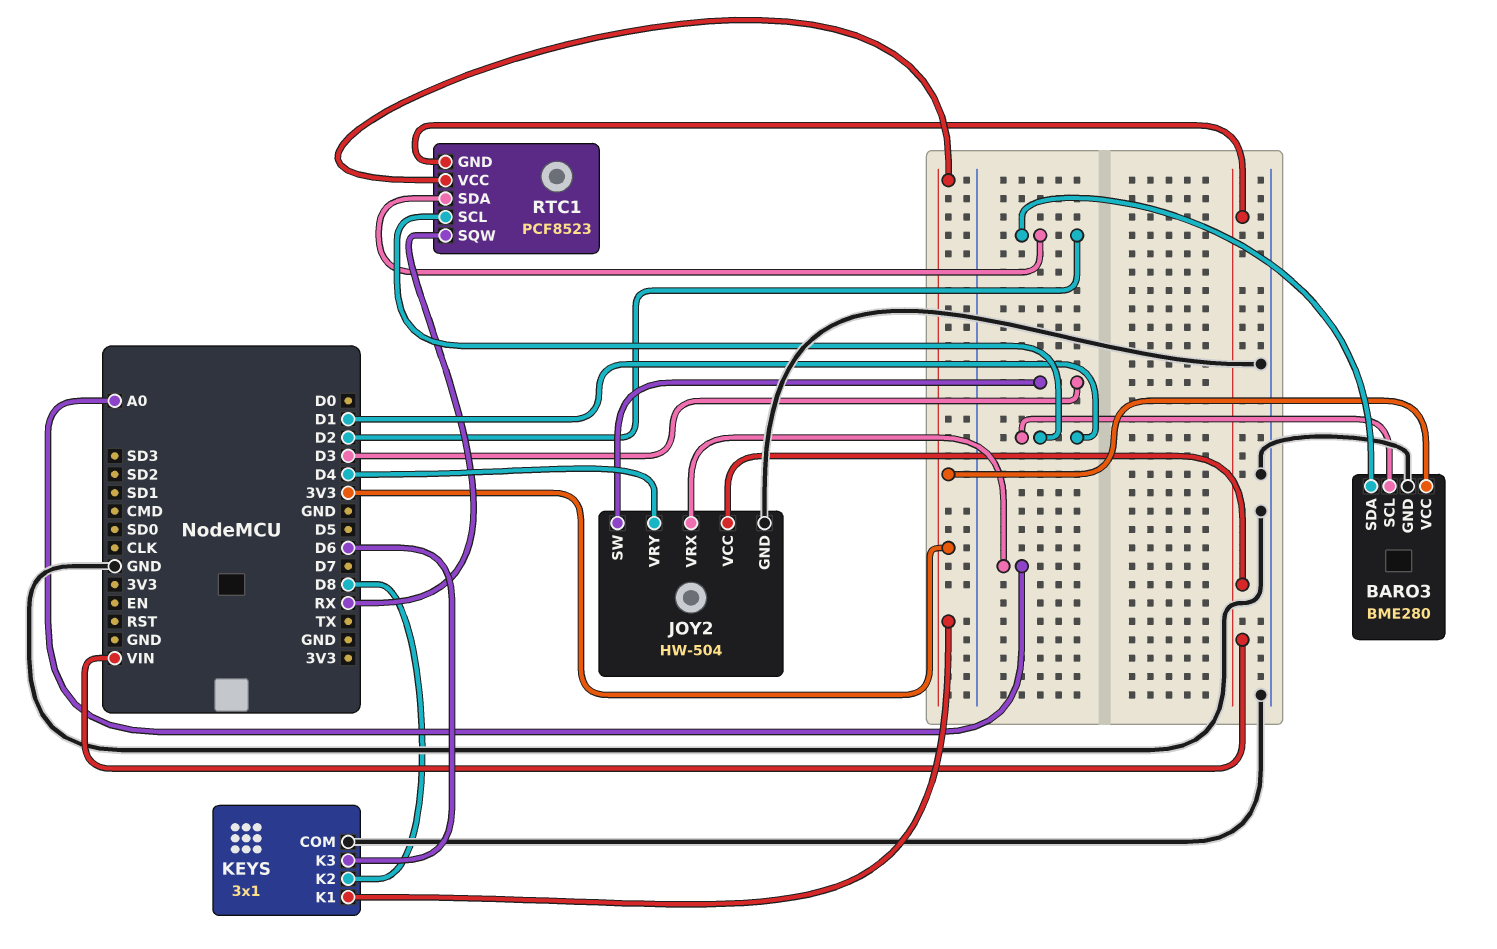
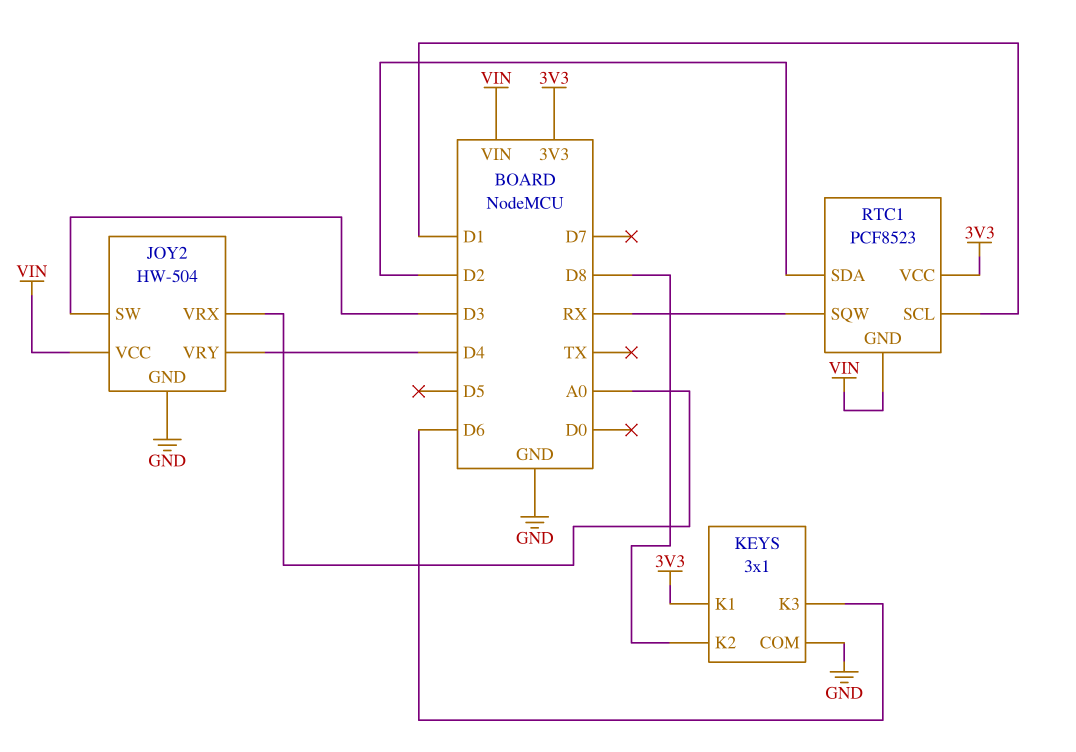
BARO3: BME280 -> none
BARO3 pin GND: GND -> none
BARO3 pin SCL: D1 -> none
BARO3 pin SDA: D2 -> none
BARO3 pin VCC: 3V3 -> none

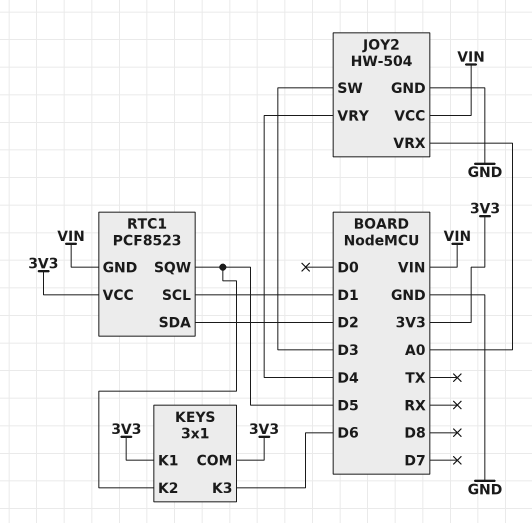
KEYS pin COM: GND -> 3V3
KEYS pin K2: D8 -> D5
RTC1 pin SQW: RX -> D5

